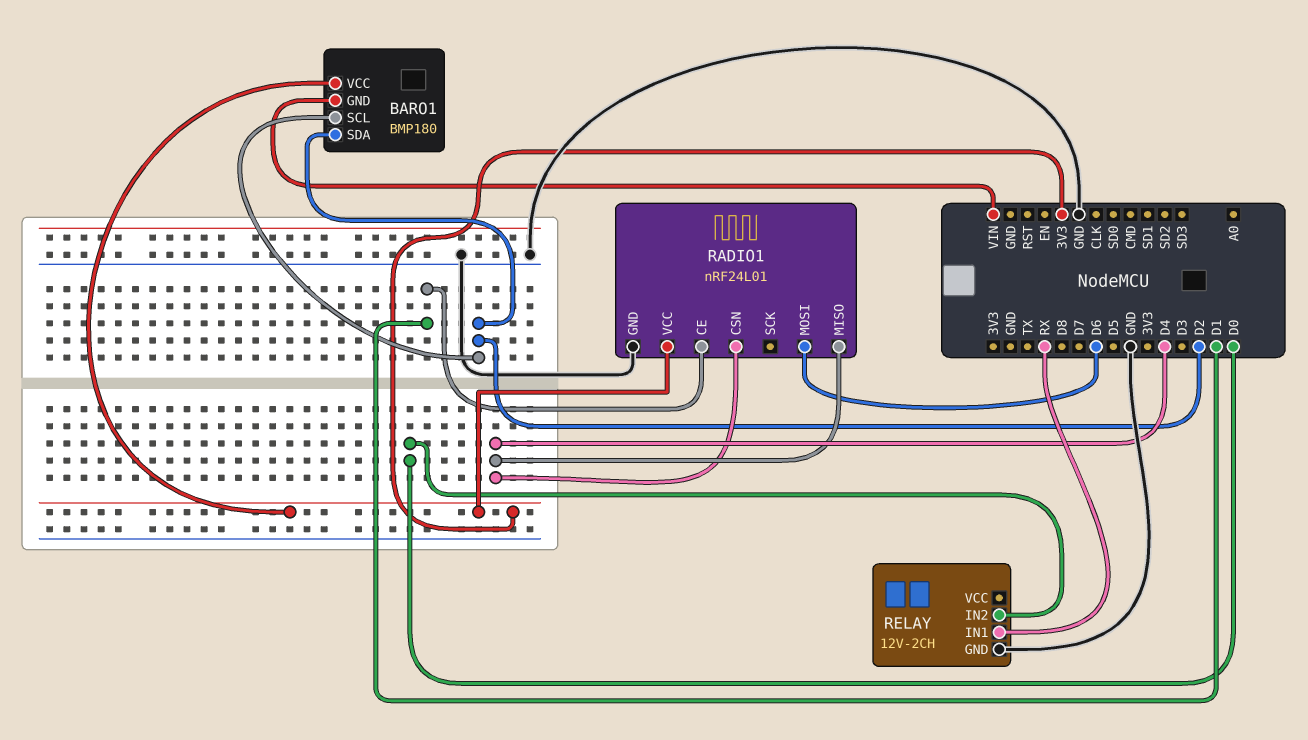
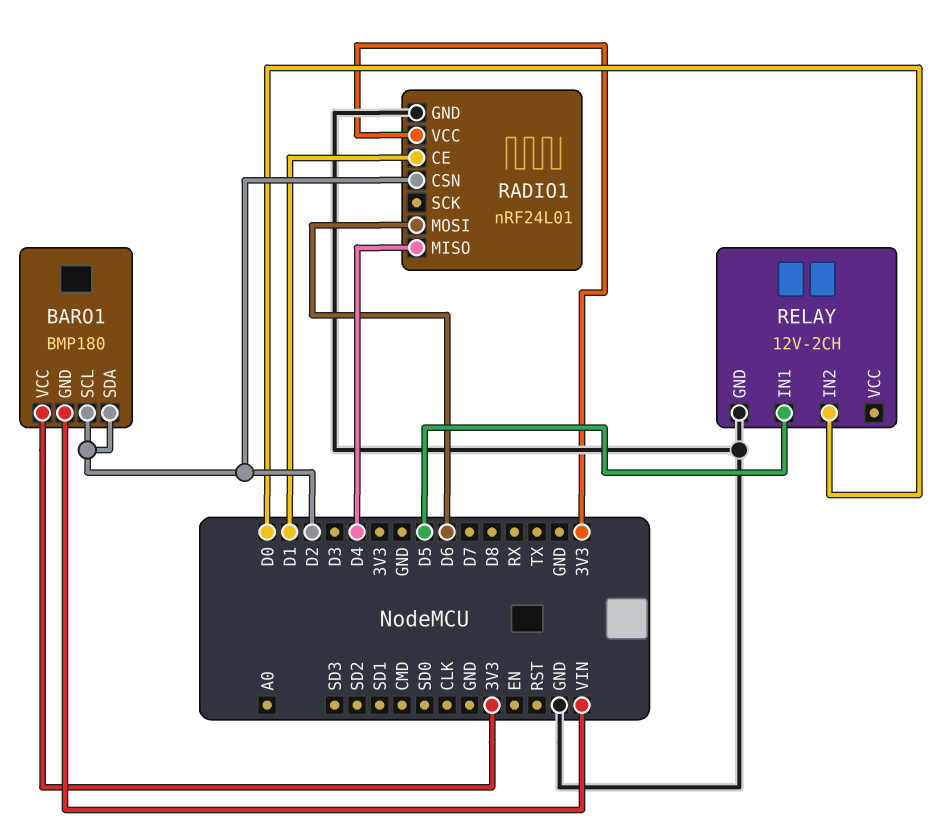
RADIO1 pin CSN: D4 -> D2
RELAY pin IN1: RX -> D5

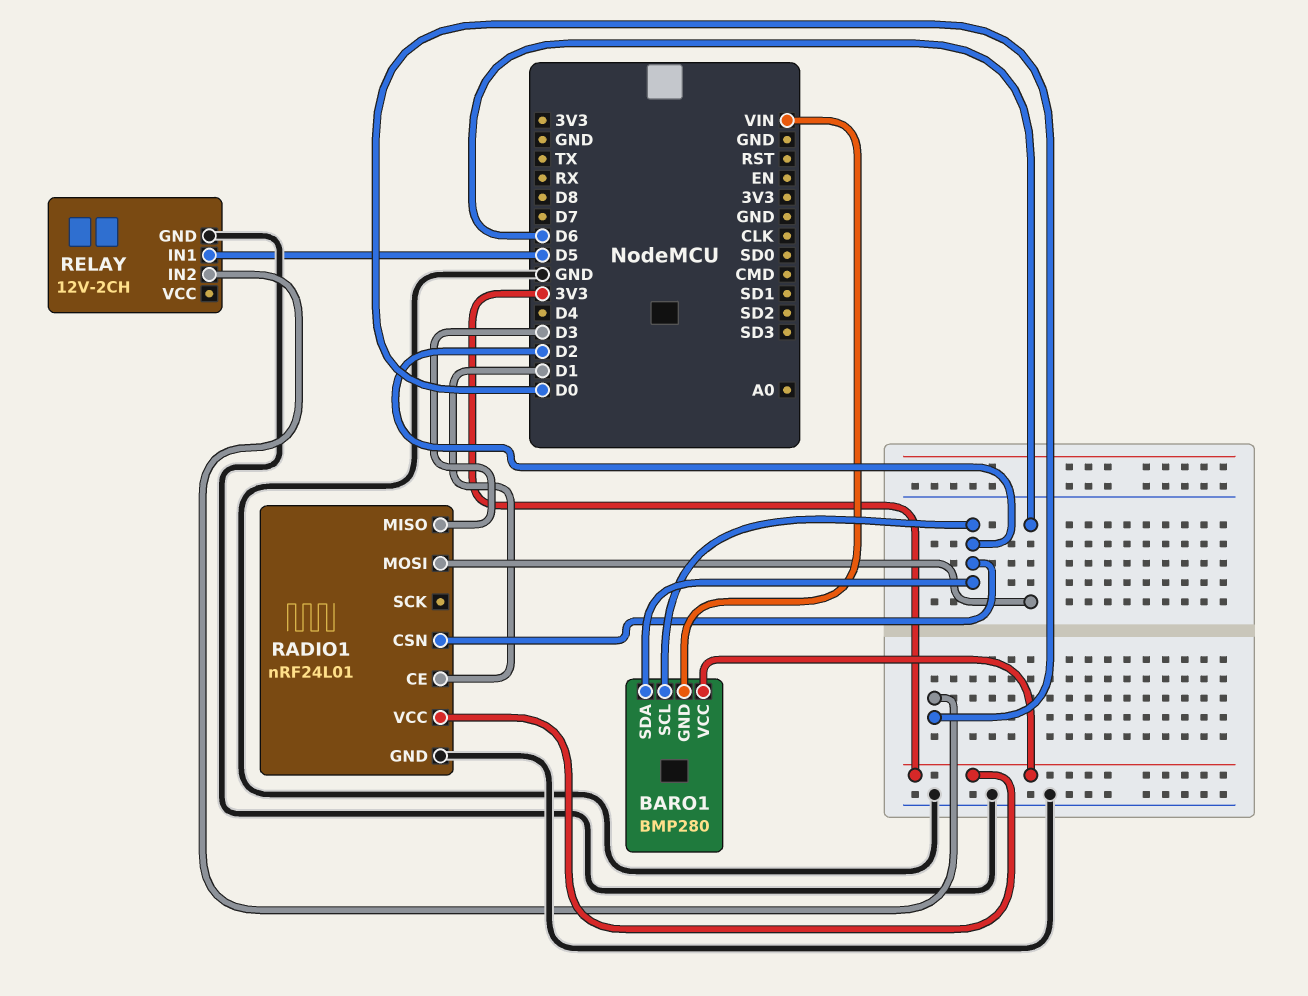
BARO1: BMP180 -> BMP280
RADIO1 pin MISO: D4 -> D3

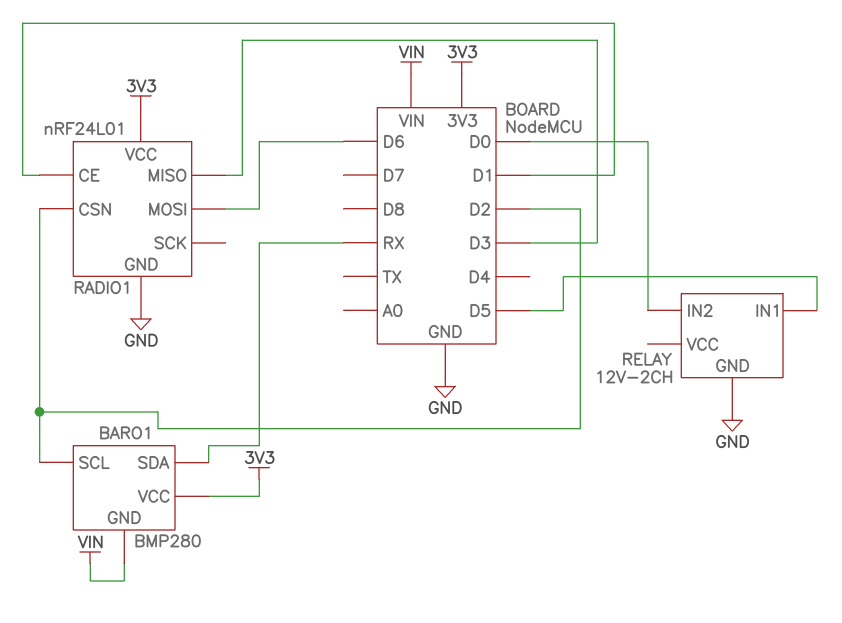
BARO1 pin SDA: D2 -> RX

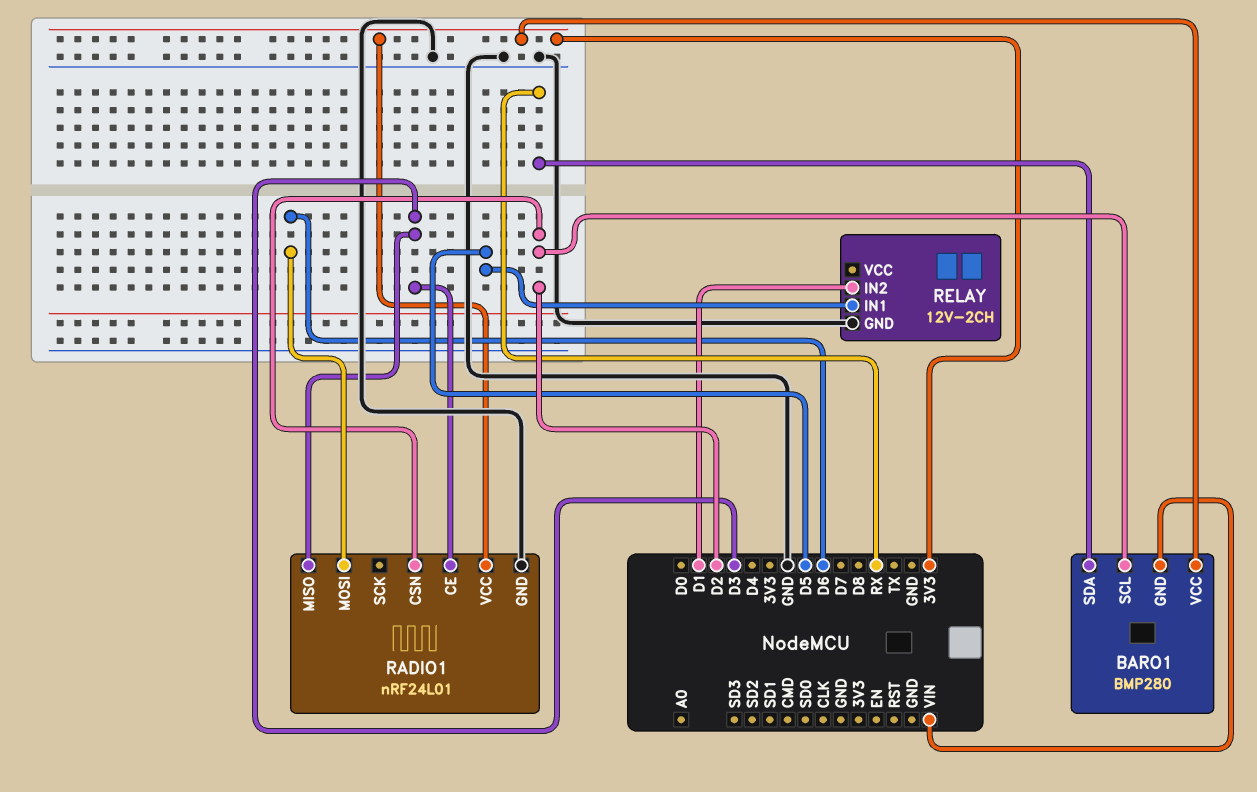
RADIO1 pin CE: D1 -> D3
RELAY pin IN2: D0 -> D1

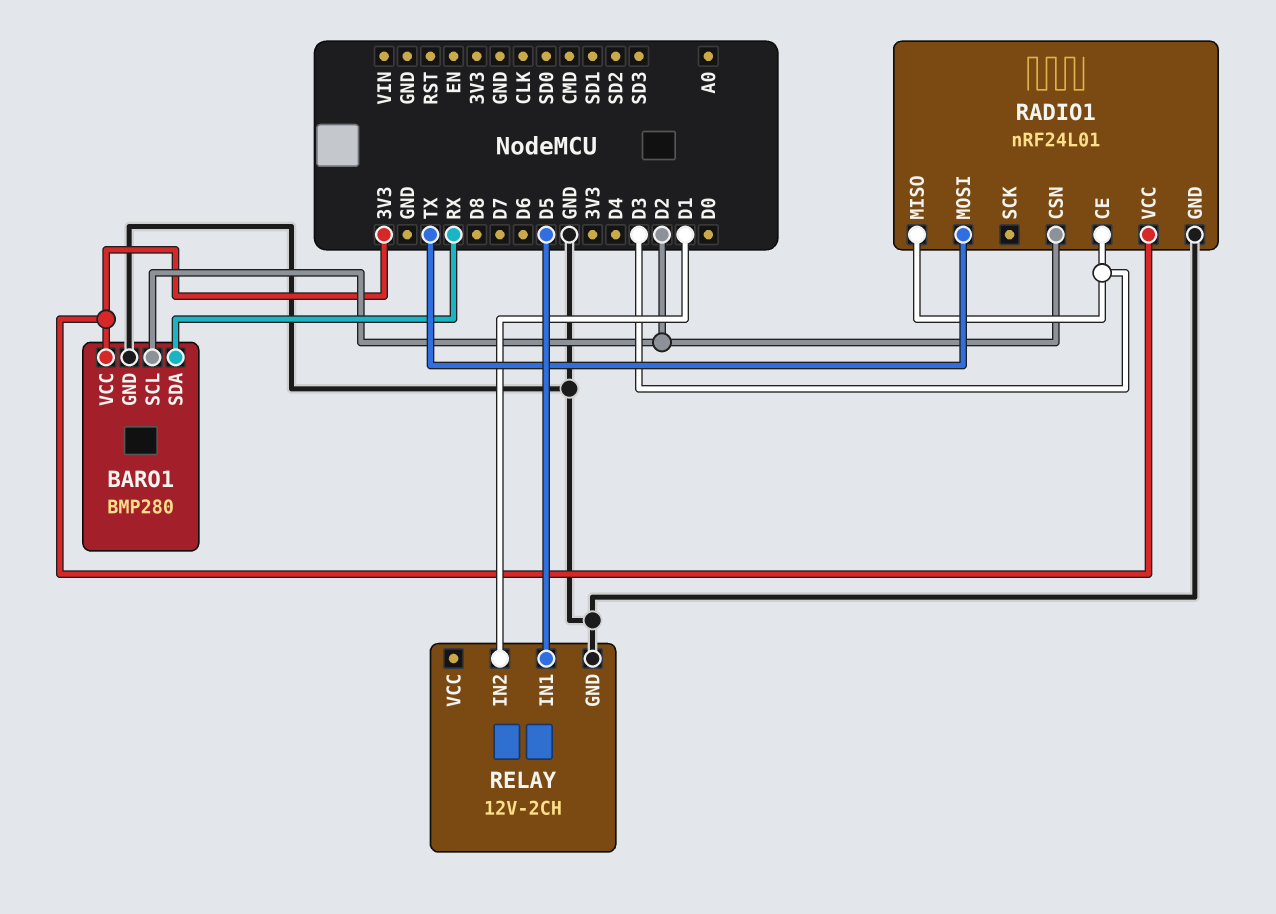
BARO1 pin GND: VIN -> GND
RADIO1 pin MOSI: D6 -> TX

